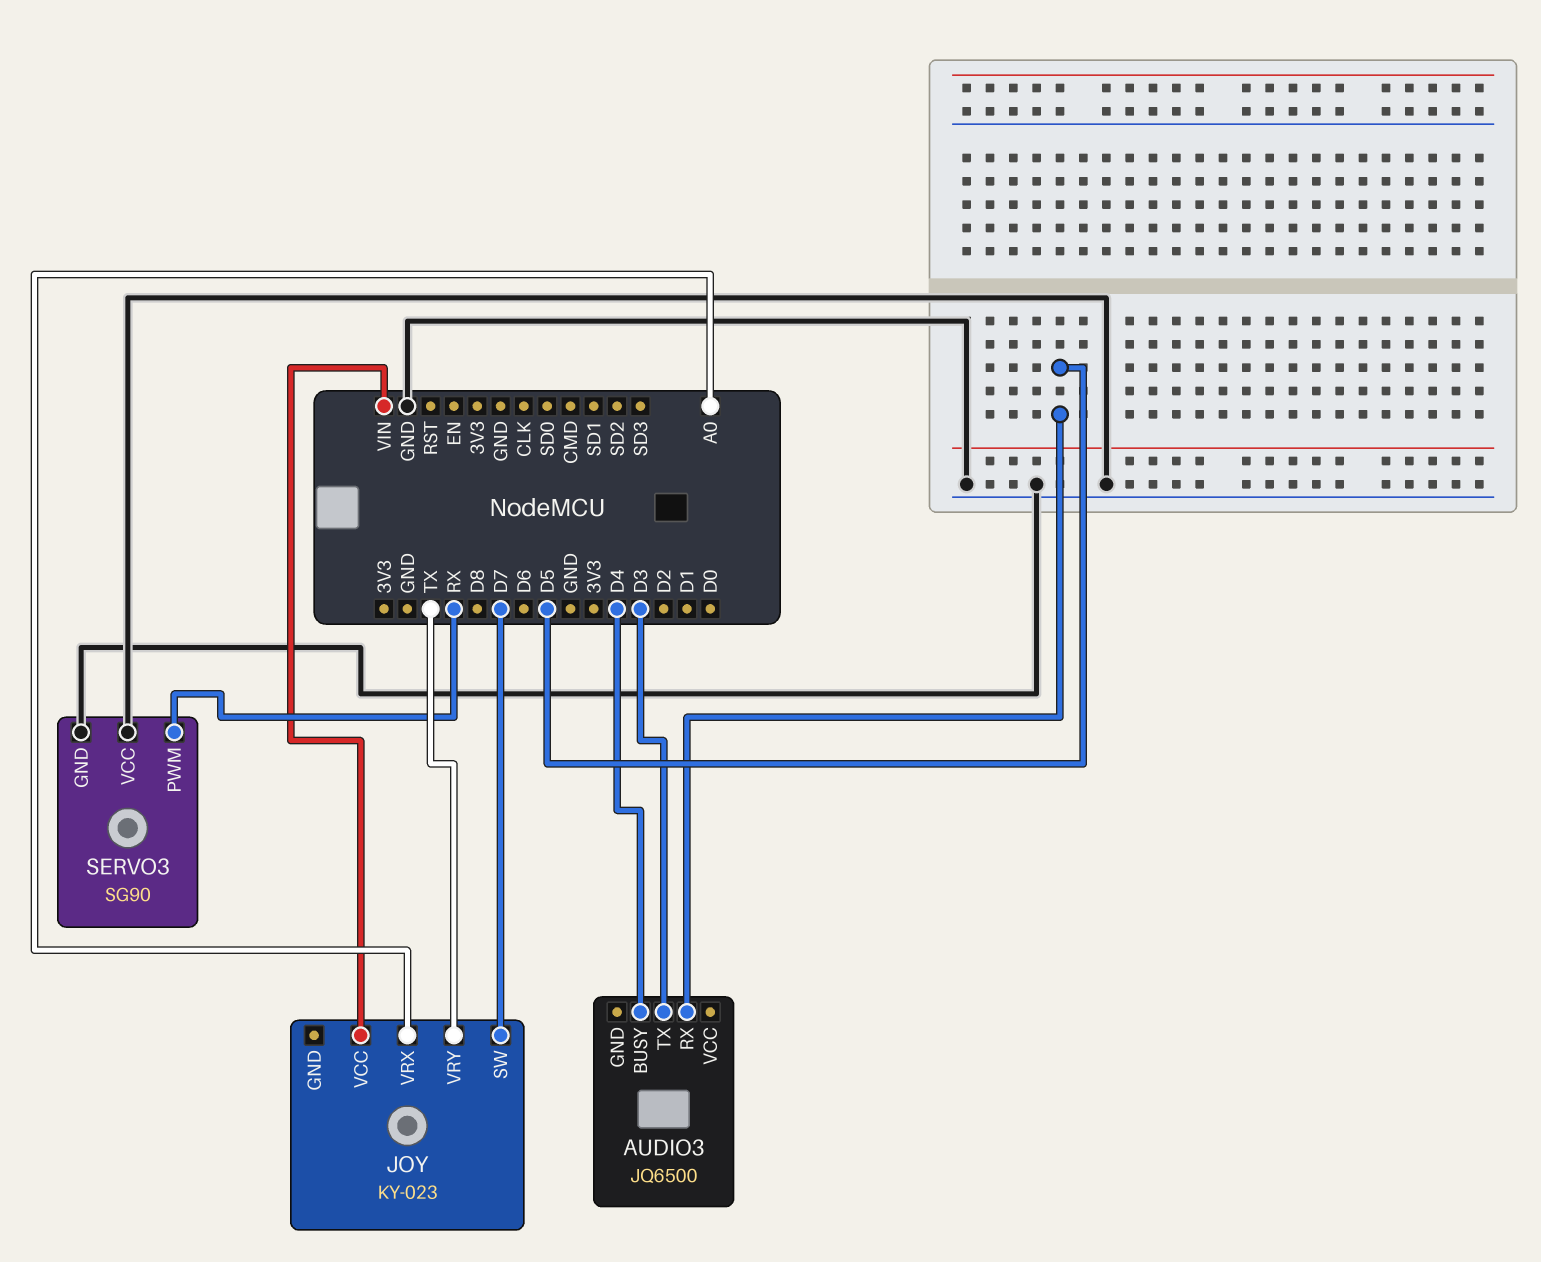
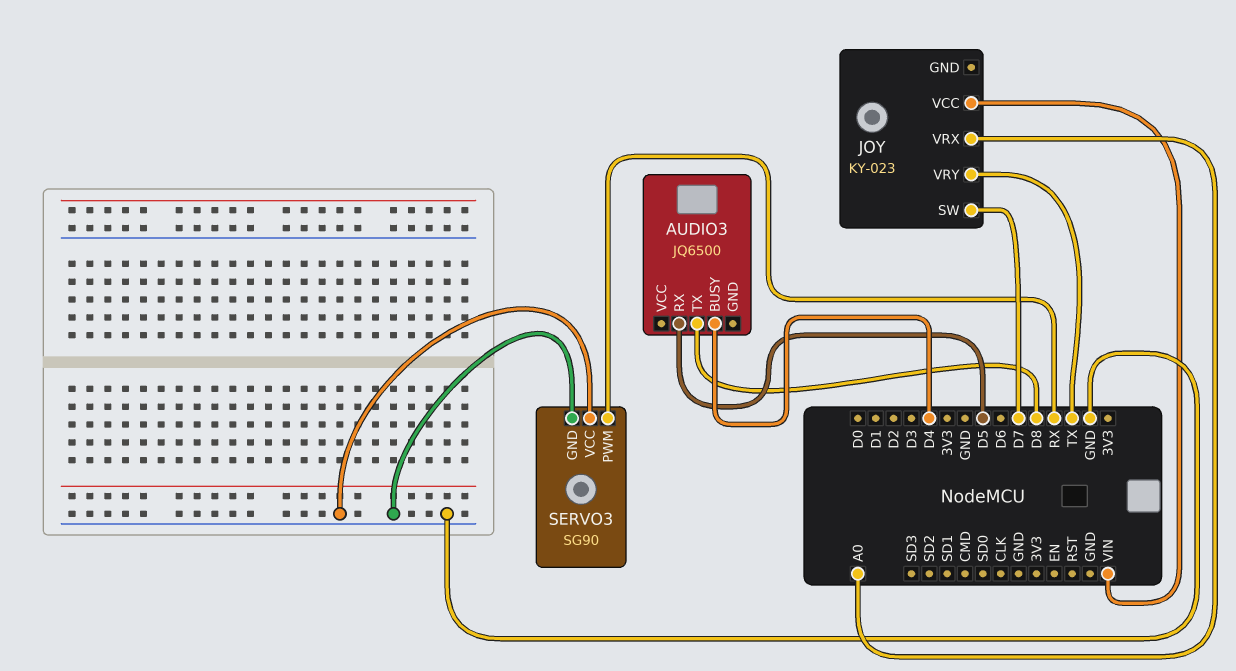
AUDIO3 pin TX: D3 -> D8

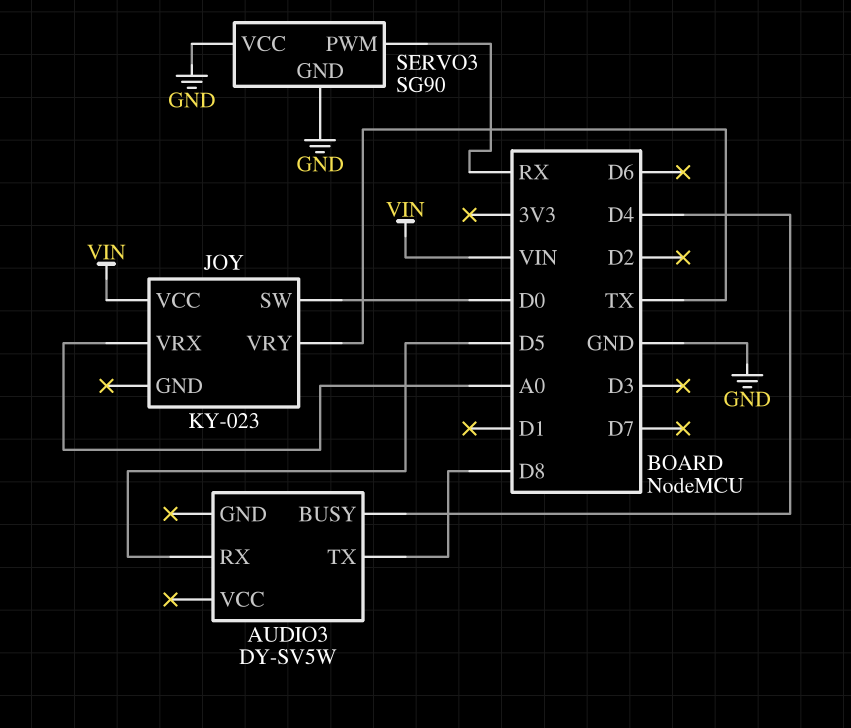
AUDIO3: JQ6500 -> DY-SV5W
JOY pin SW: D7 -> D0

